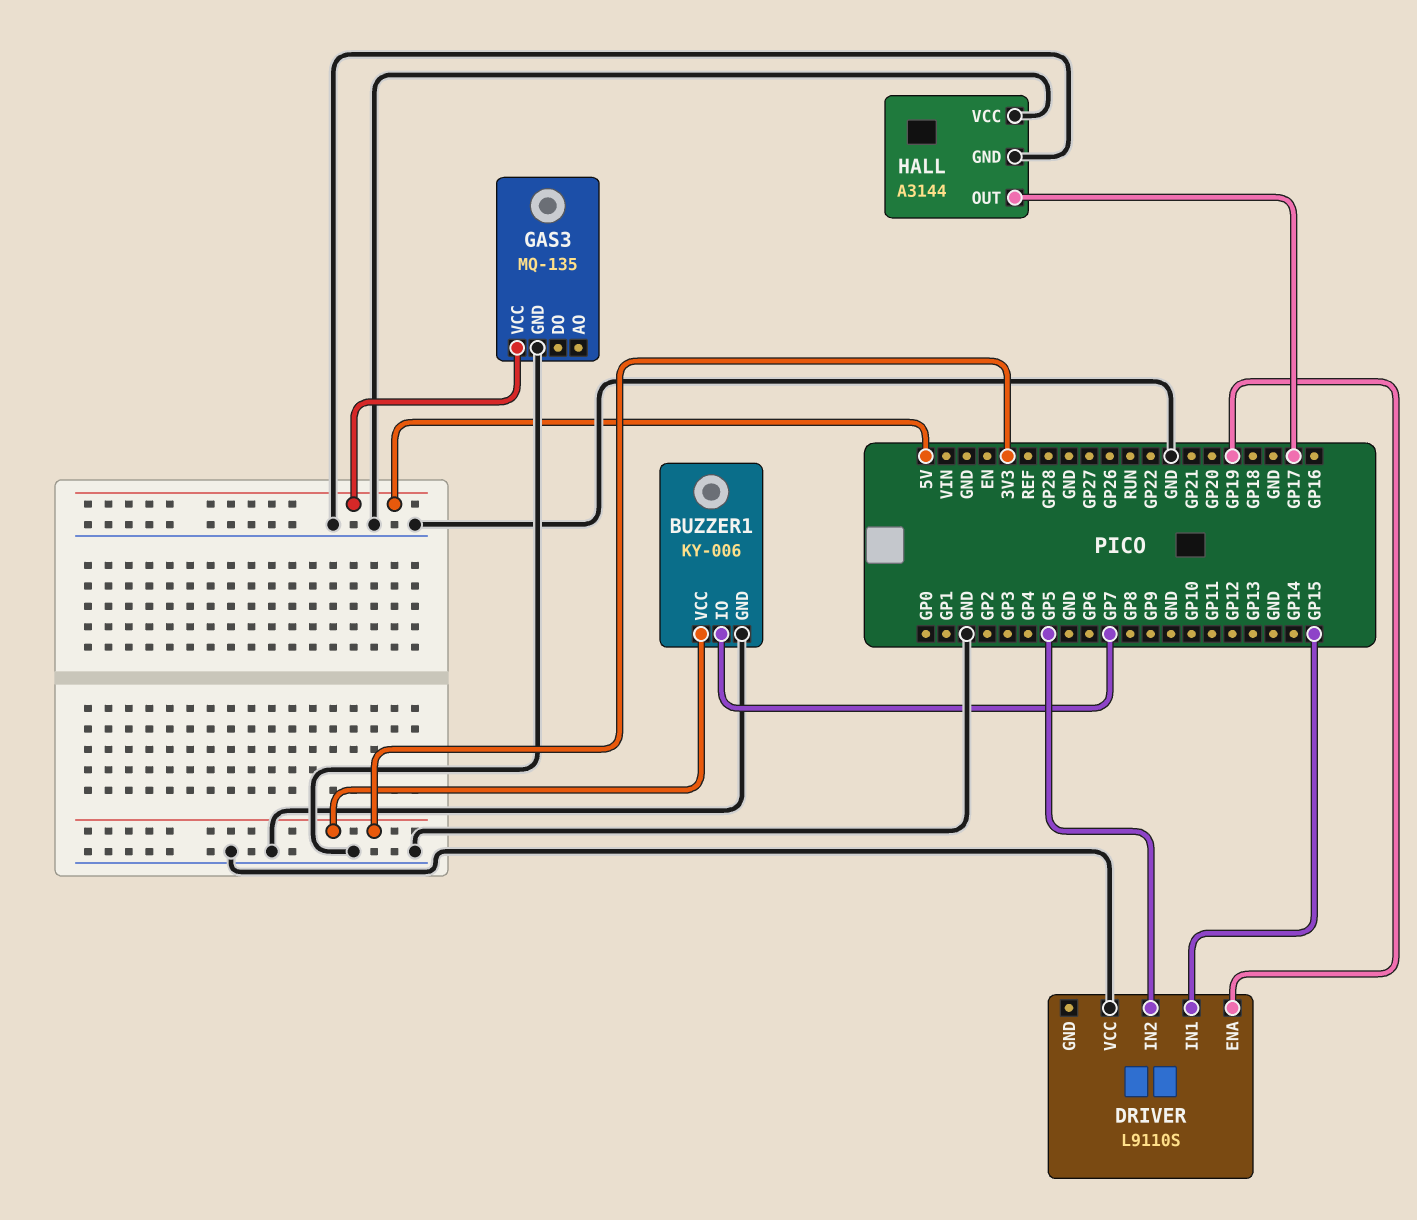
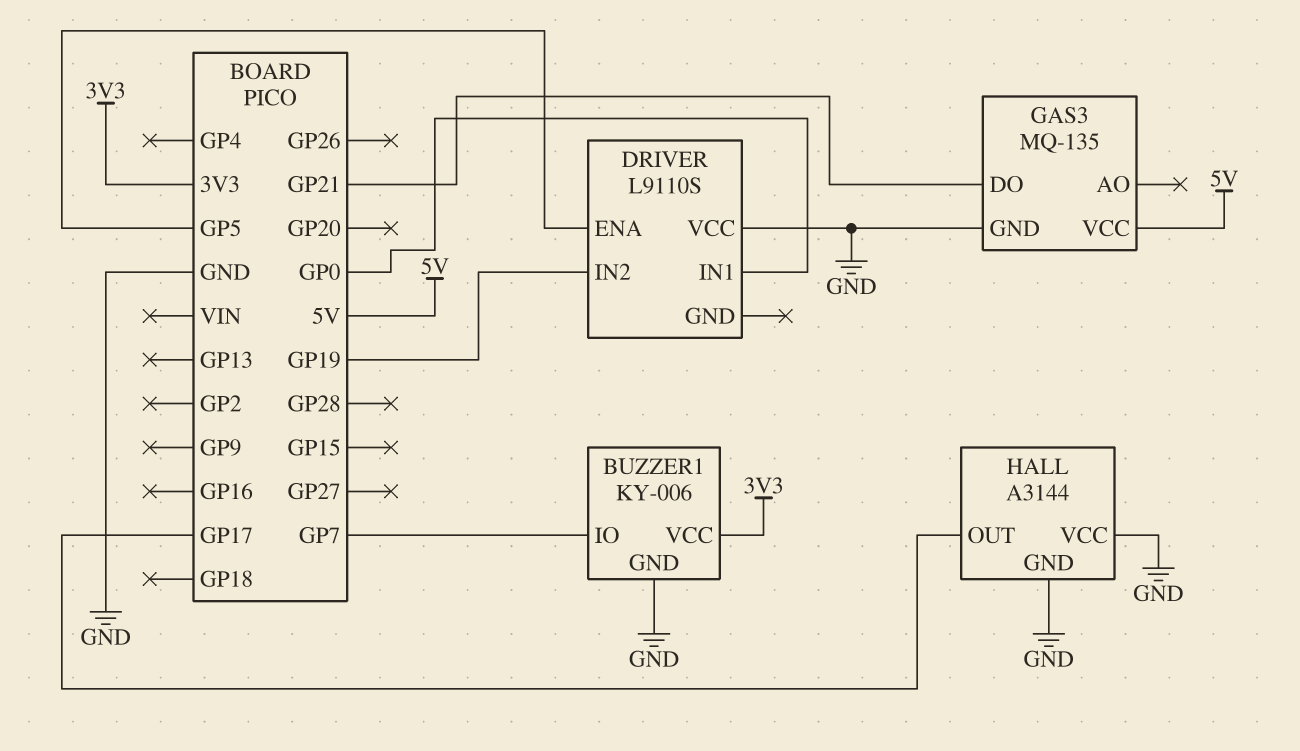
DRIVER pin ENA: GP19 -> GP5
DRIVER pin IN1: GP15 -> GP0
DRIVER pin IN2: GP5 -> GP19
GAS3 pin DO: none -> GP21

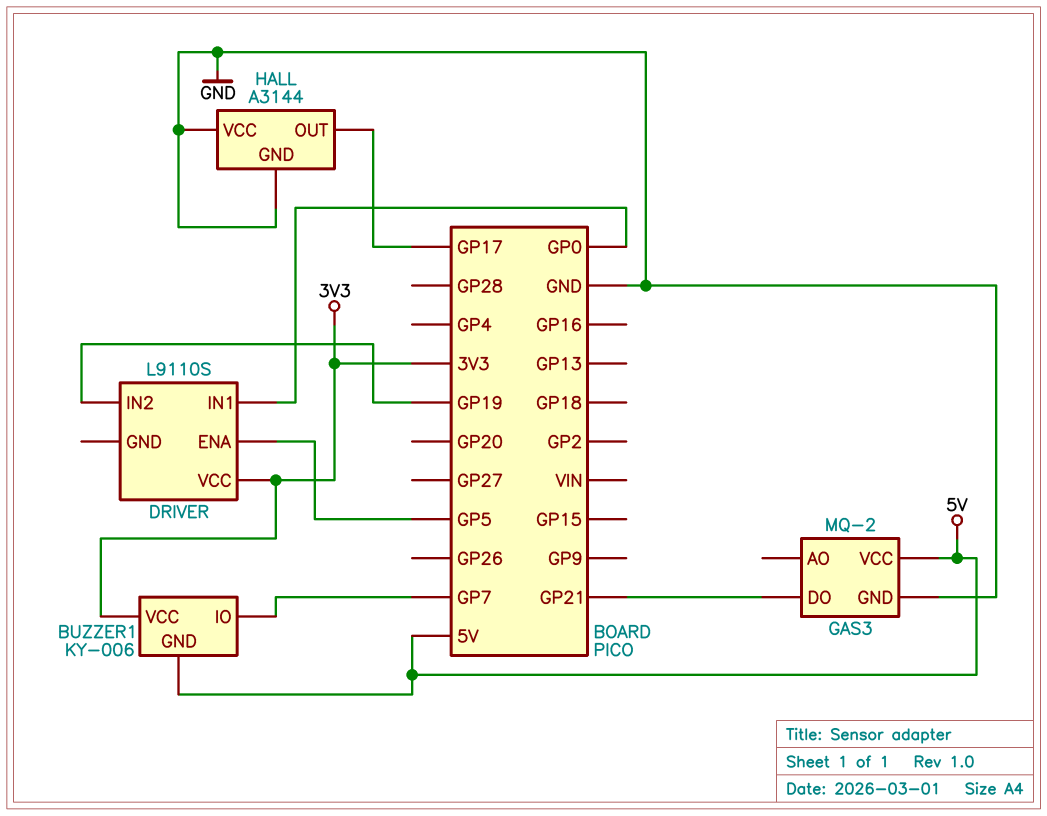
BUZZER1 pin GND: GND -> 5V
DRIVER pin VCC: GND -> 3V3
GAS3: MQ-135 -> MQ-2

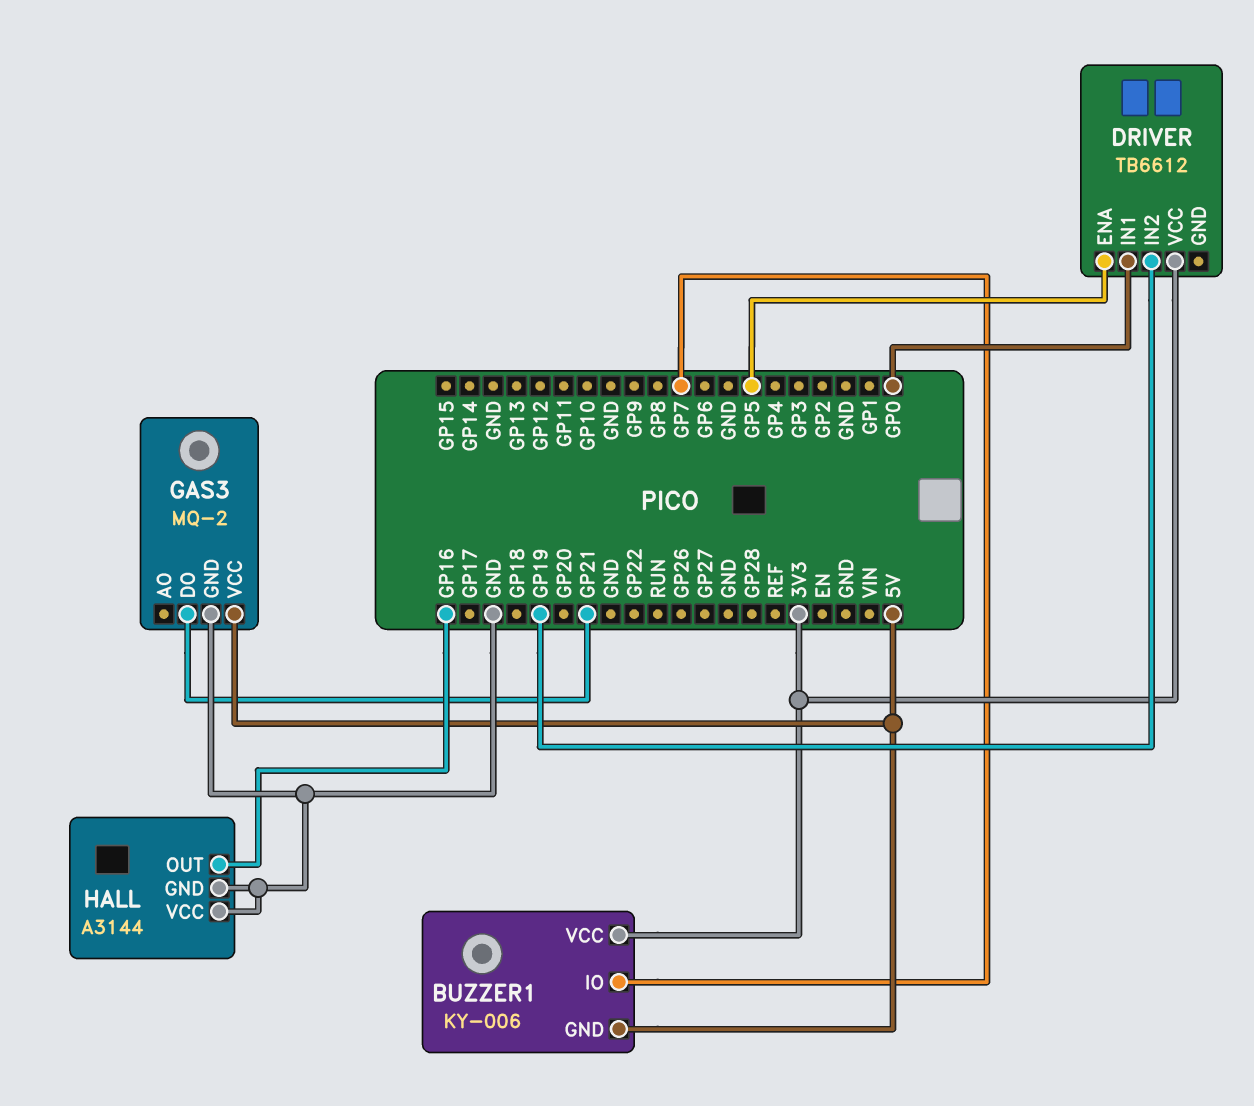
DRIVER: L9110S -> TB6612
HALL pin OUT: GP17 -> GP16

